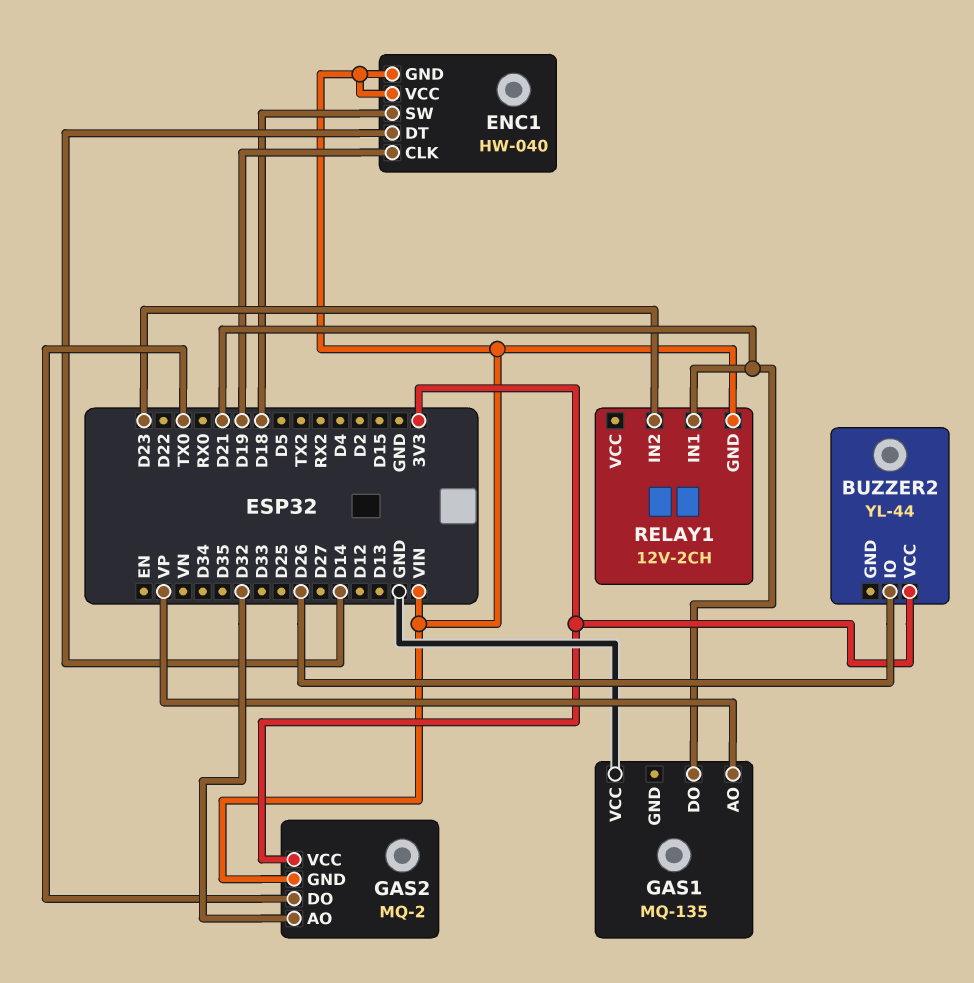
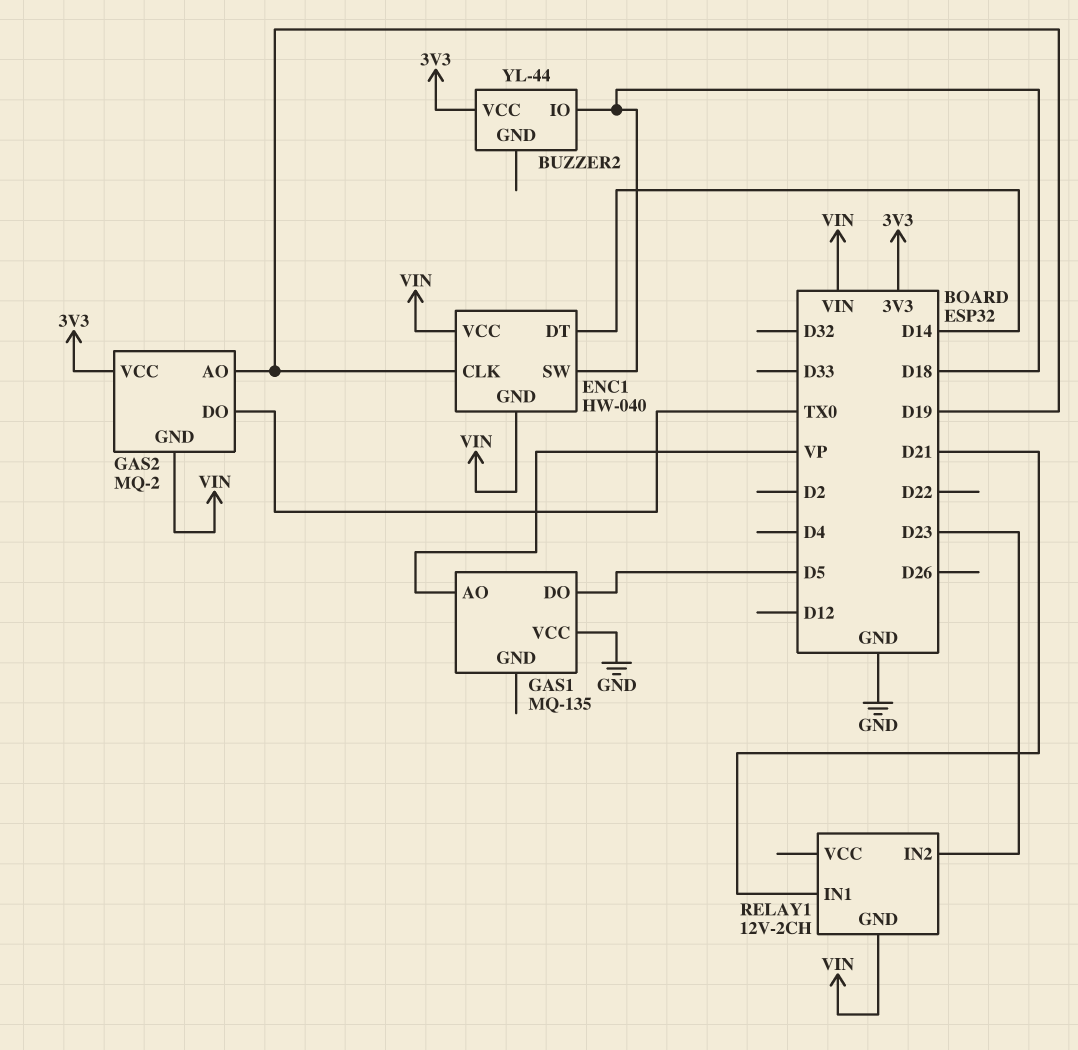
BUZZER2 pin IO: D26 -> D18
GAS1 pin DO: D21 -> D5
GAS2 pin AO: D32 -> D19

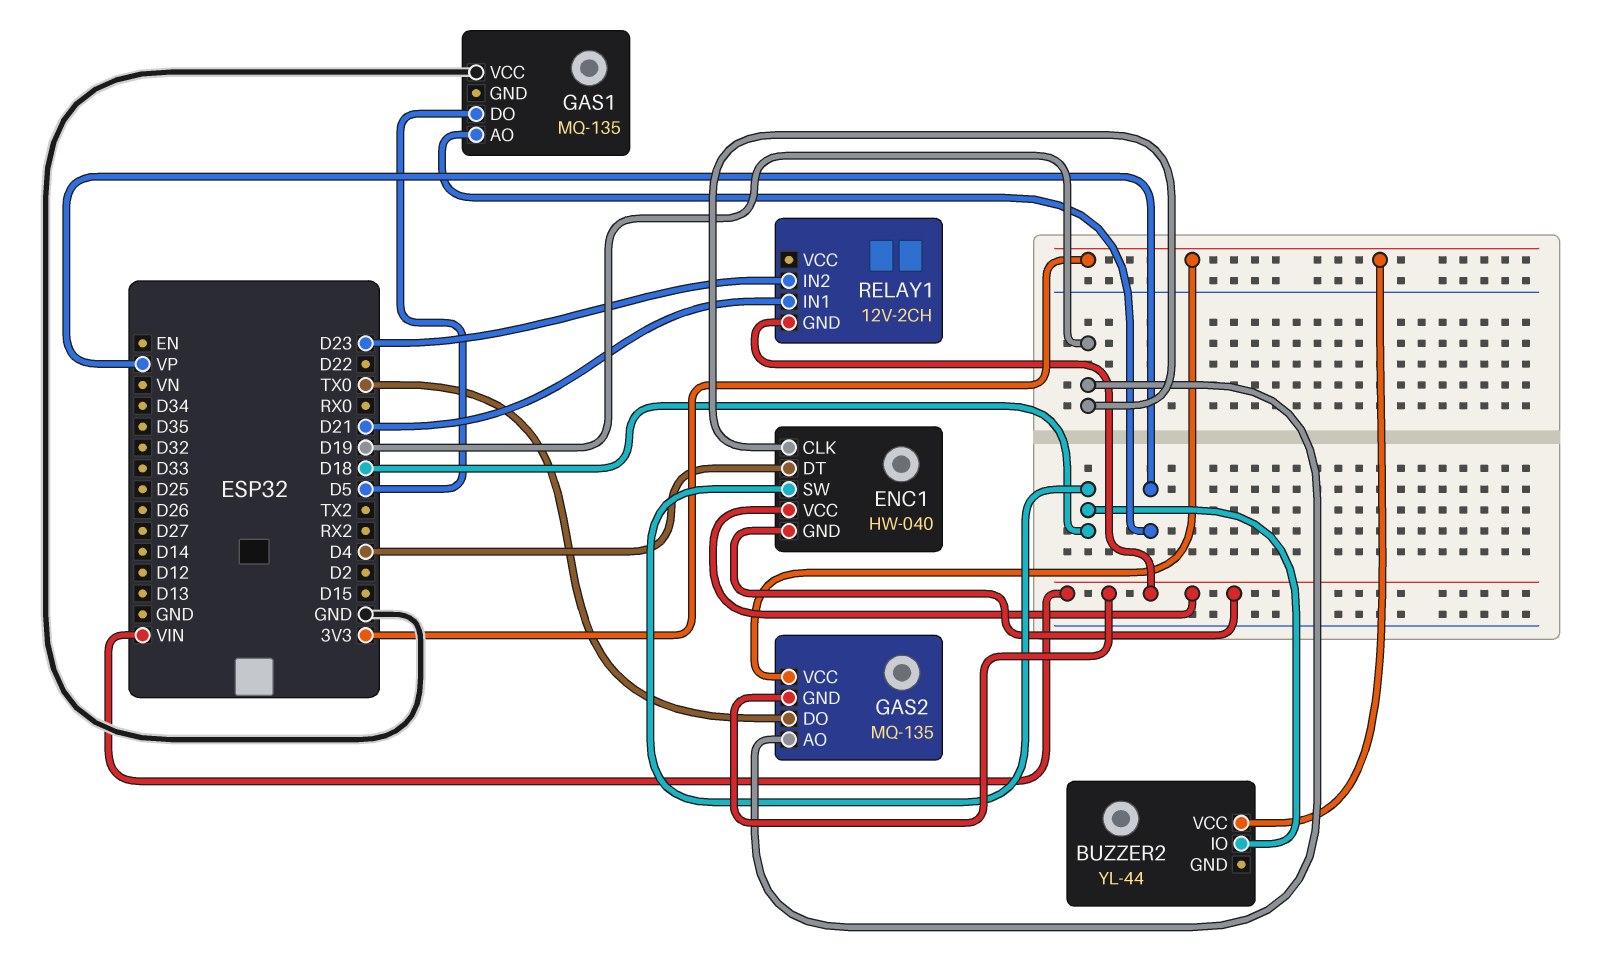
ENC1 pin DT: D14 -> D4
GAS2: MQ-2 -> MQ-135

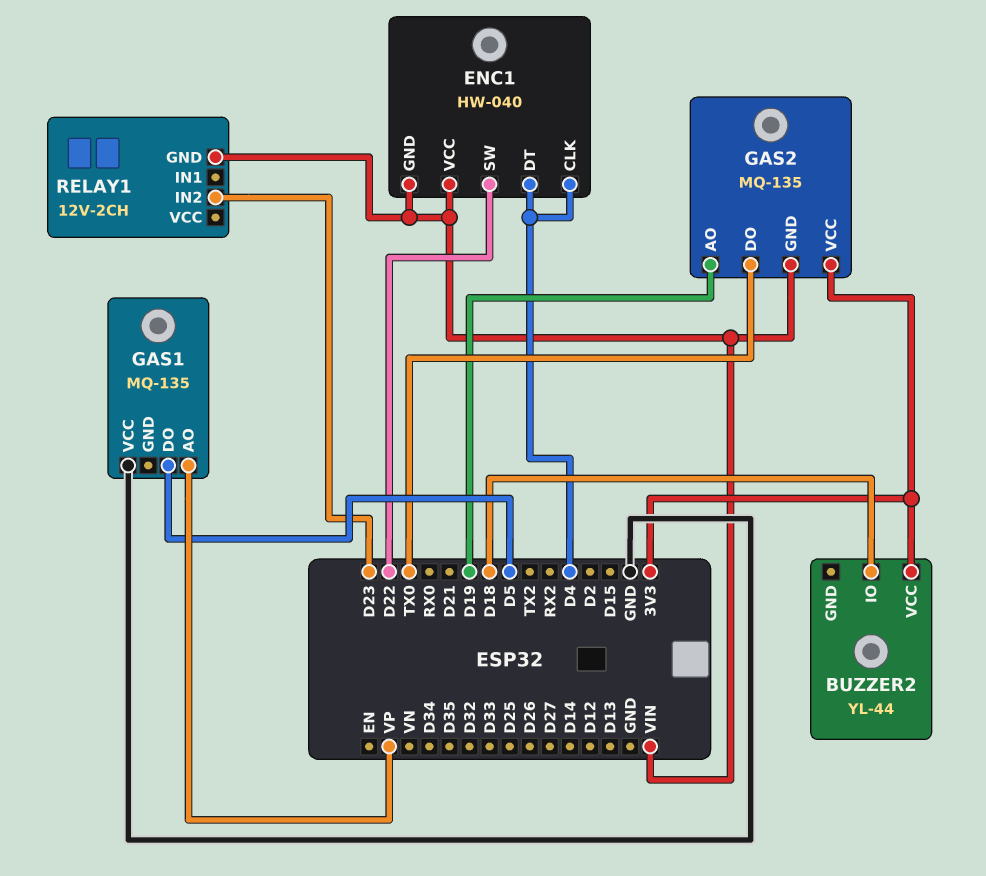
ENC1 pin CLK: D19 -> D4
ENC1 pin SW: D18 -> D22
RELAY1 pin IN1: D21 -> none

